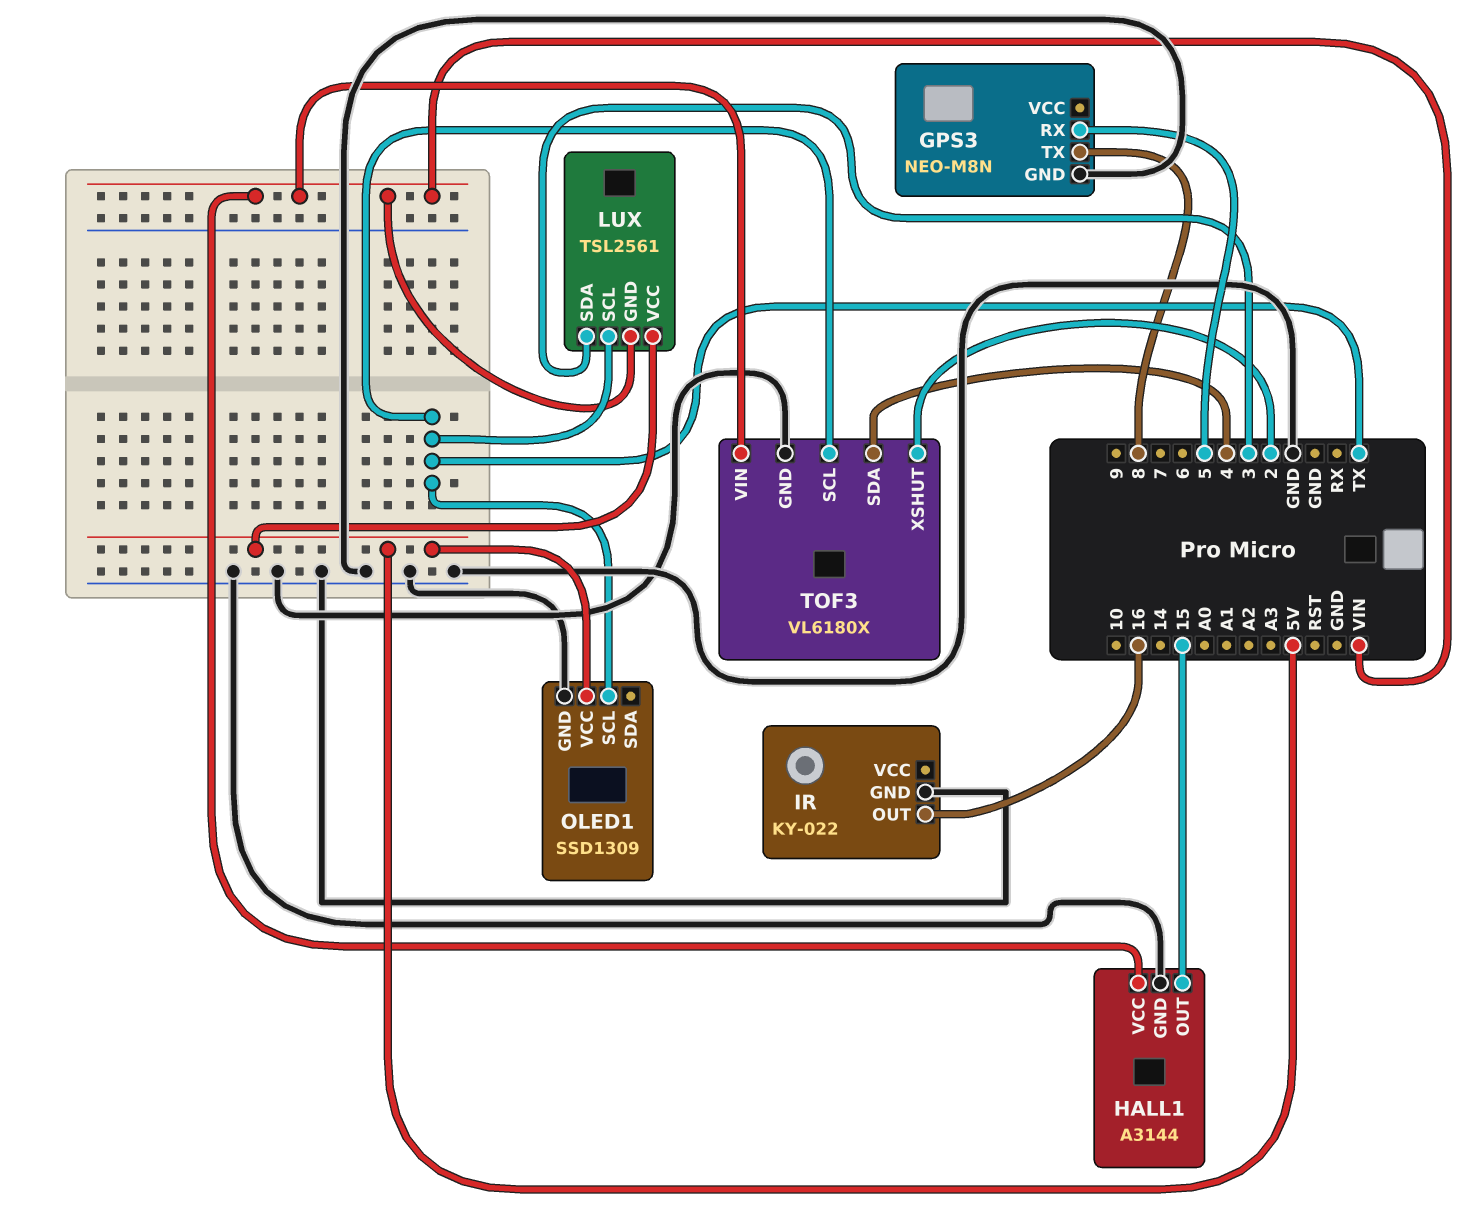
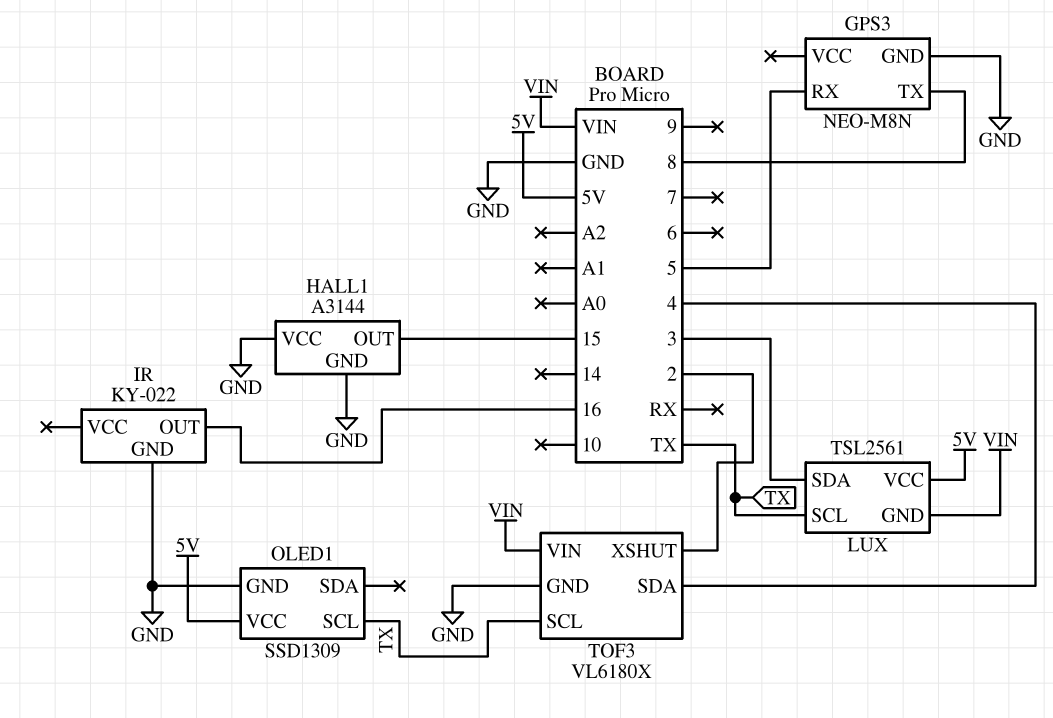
HALL1 pin VCC: VIN -> GND

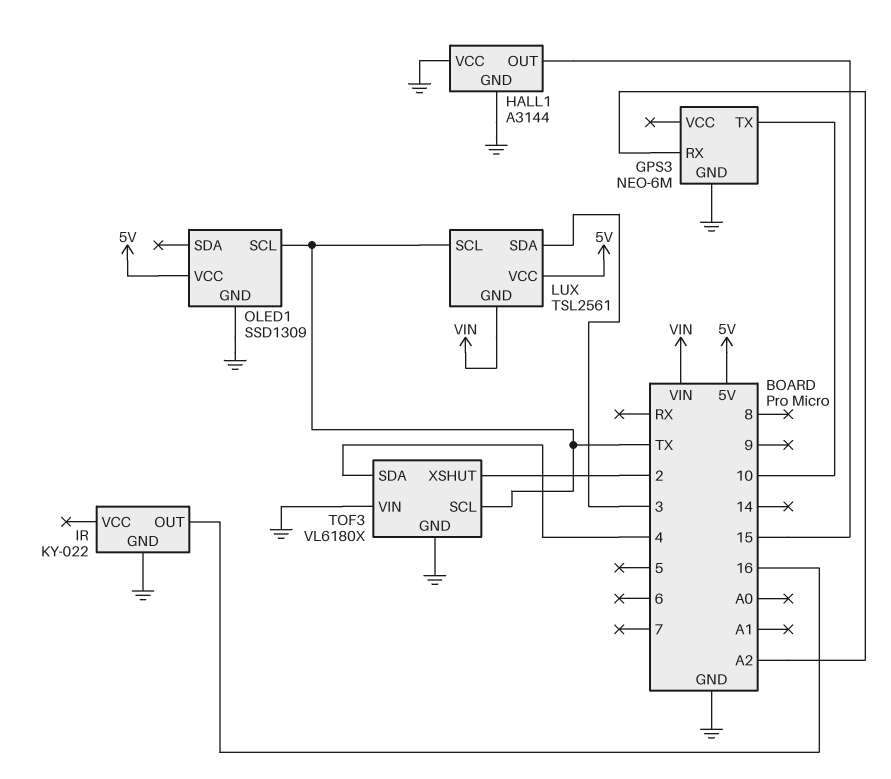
GPS3: NEO-M8N -> NEO-6M
GPS3 pin RX: 5 -> A2
GPS3 pin TX: 8 -> 10
TOF3 pin VIN: VIN -> GND

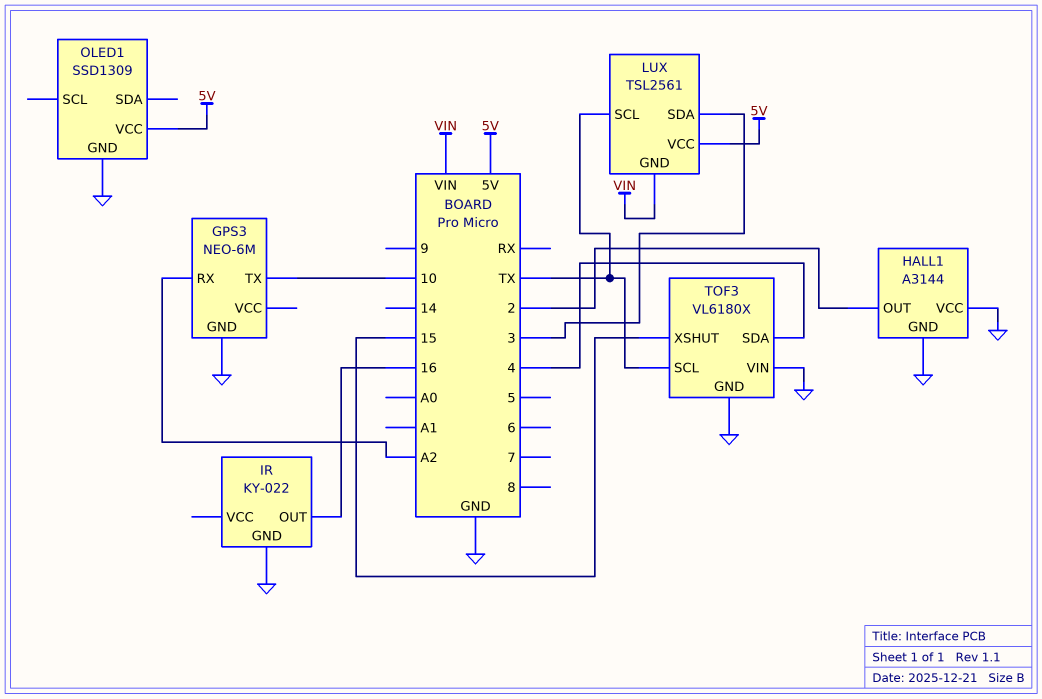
HALL1 pin OUT: 15 -> 2
OLED1 pin SCL: TX -> none
TOF3 pin XSHUT: 2 -> 15

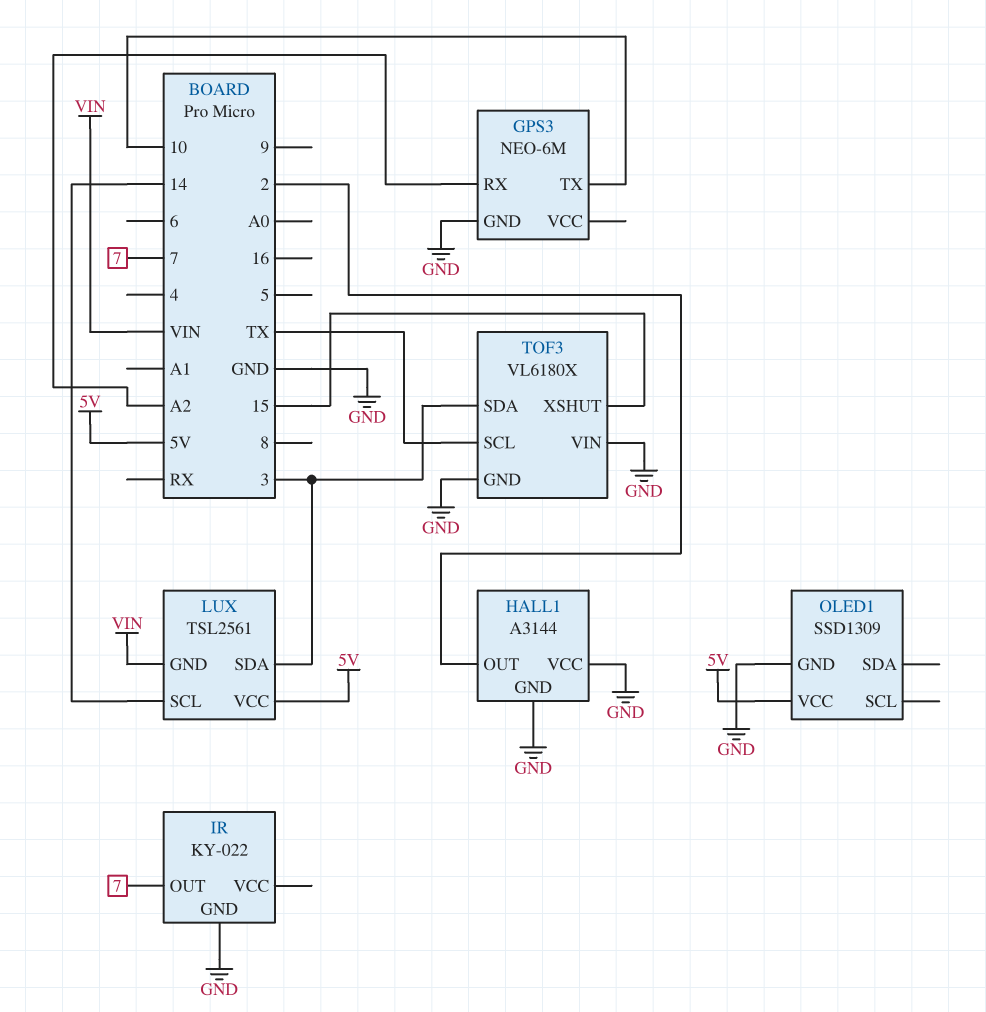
IR pin OUT: 16 -> 7
LUX pin SCL: TX -> 14
TOF3 pin SDA: 4 -> 3

